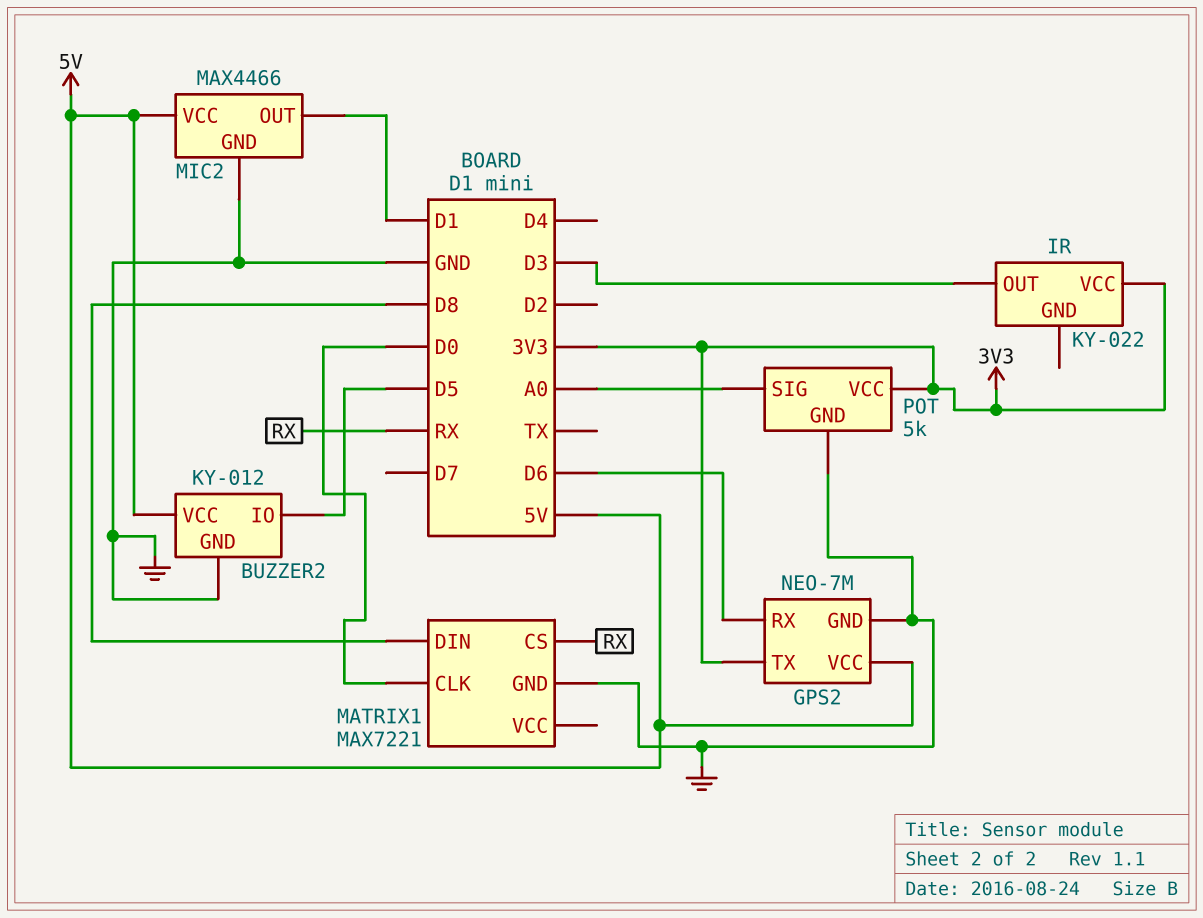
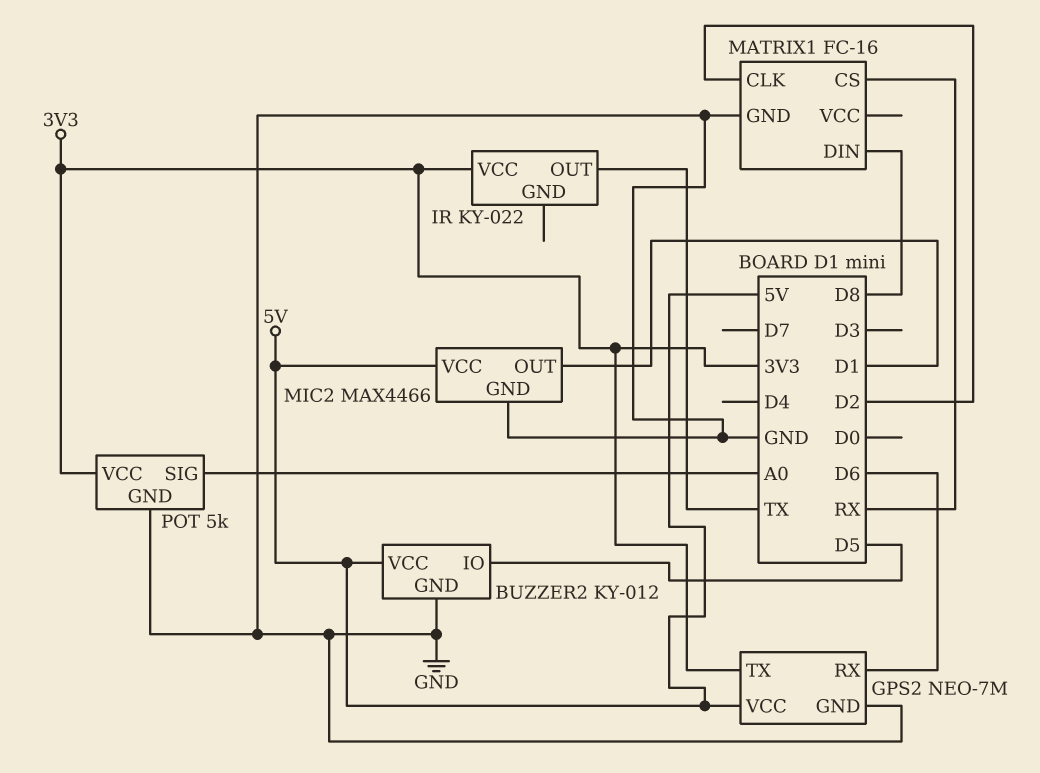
IR pin OUT: D3 -> TX
MATRIX1: MAX7221 -> FC-16
MATRIX1 pin CLK: D0 -> D2

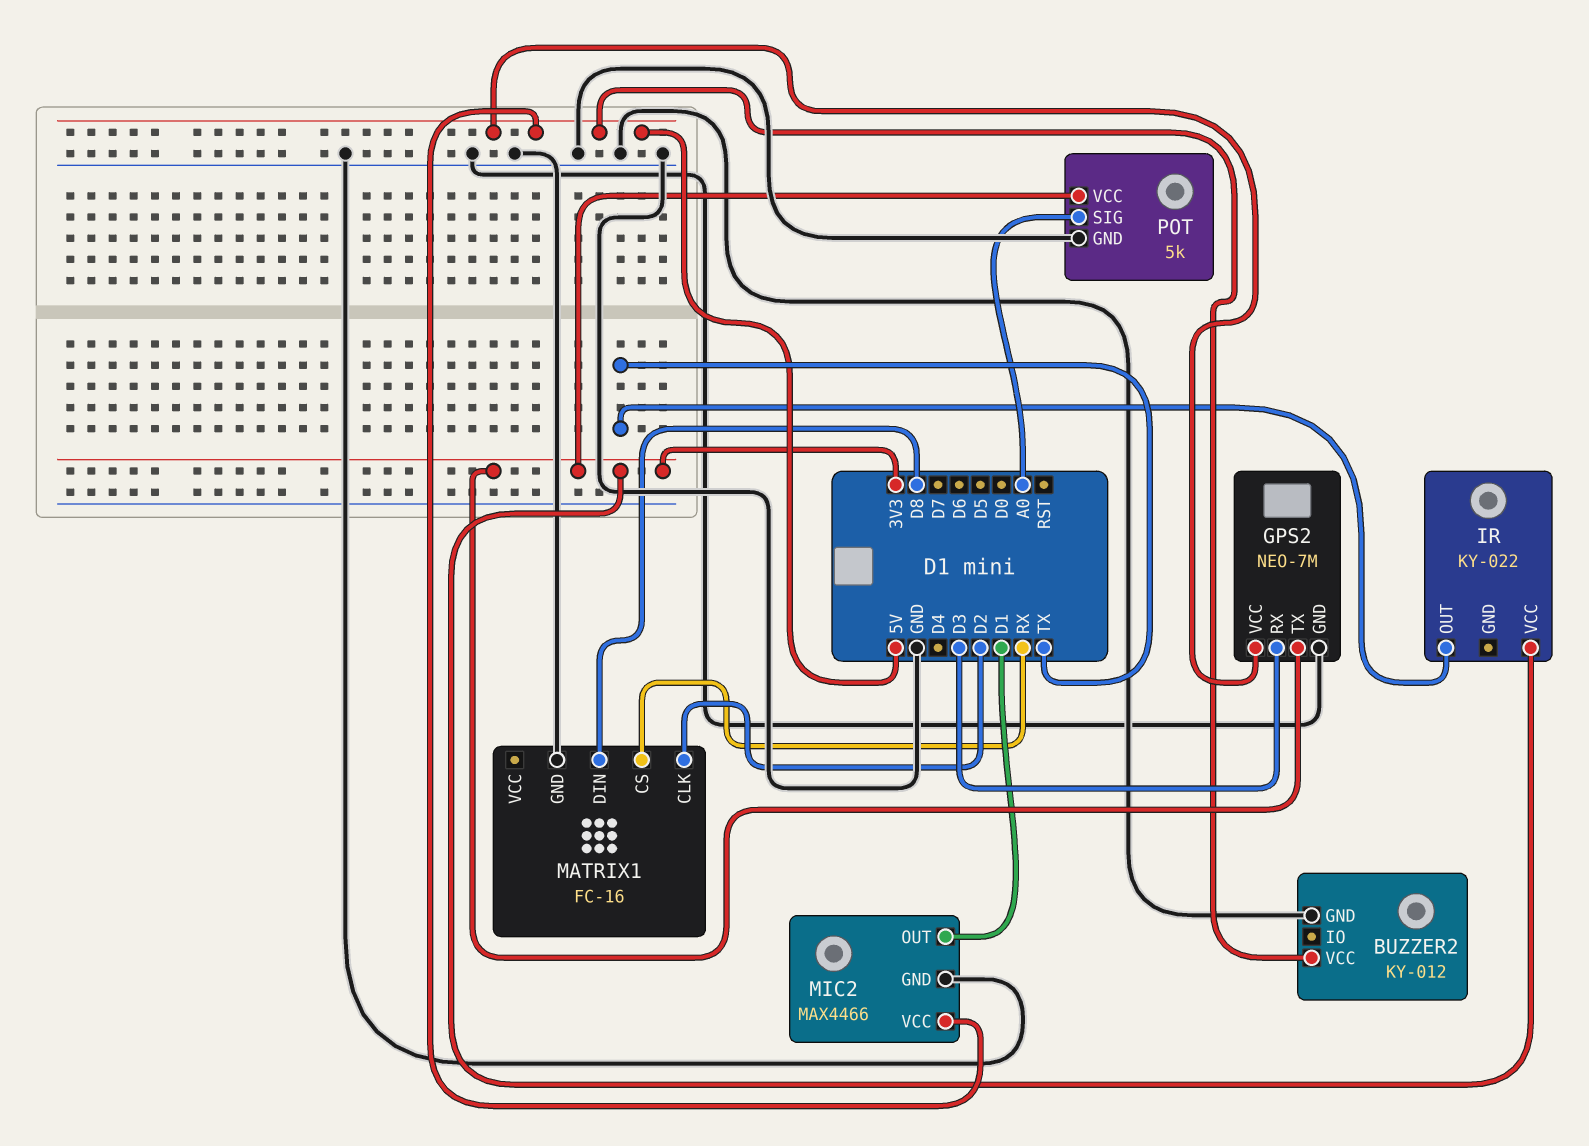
BUZZER2 pin IO: D5 -> none
GPS2 pin RX: D6 -> D3

